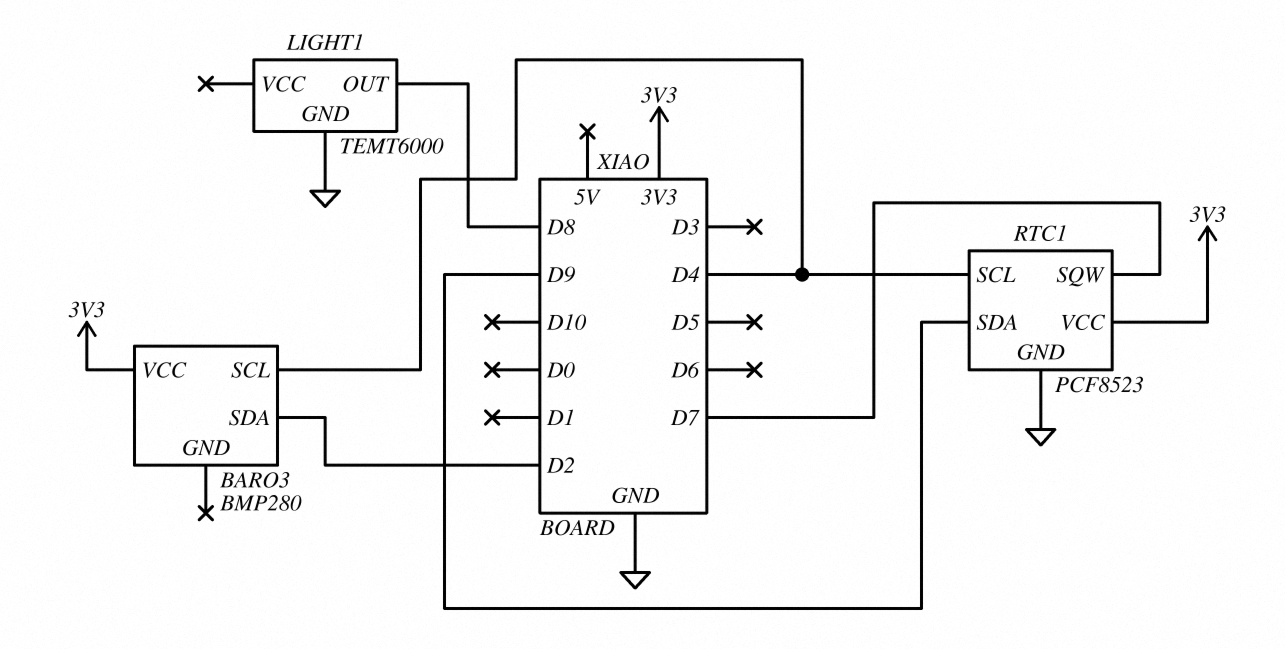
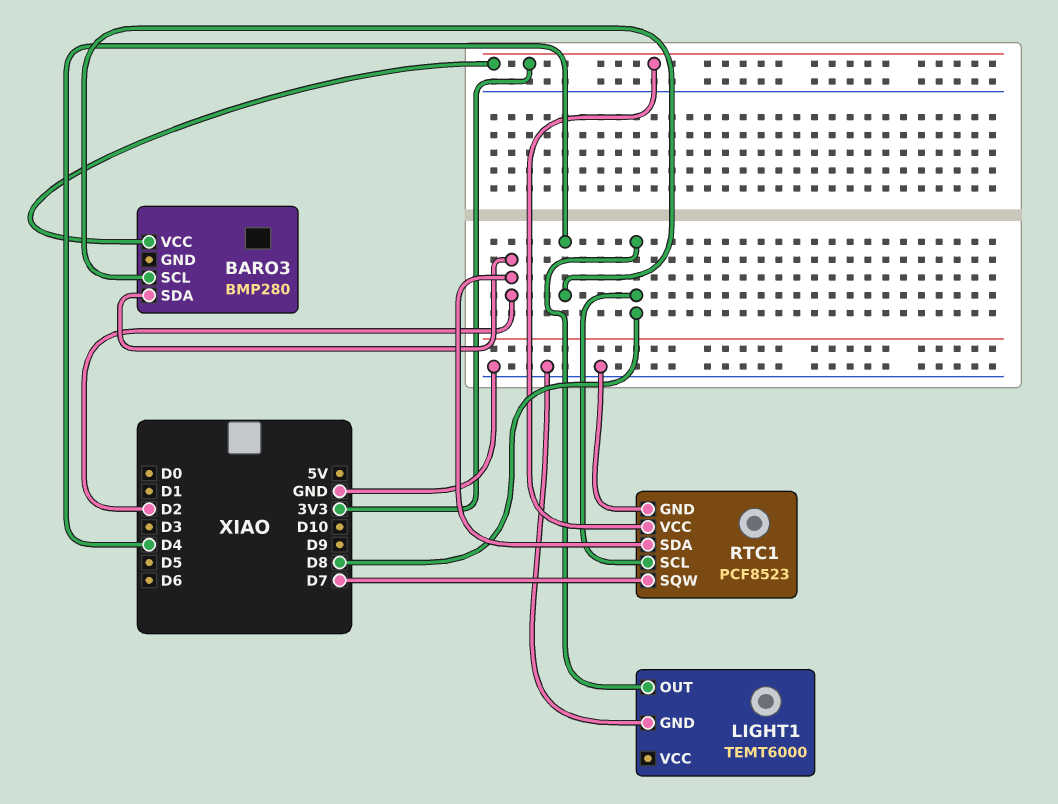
RTC1 pin SCL: D4 -> D8
RTC1 pin SDA: D9 -> D2

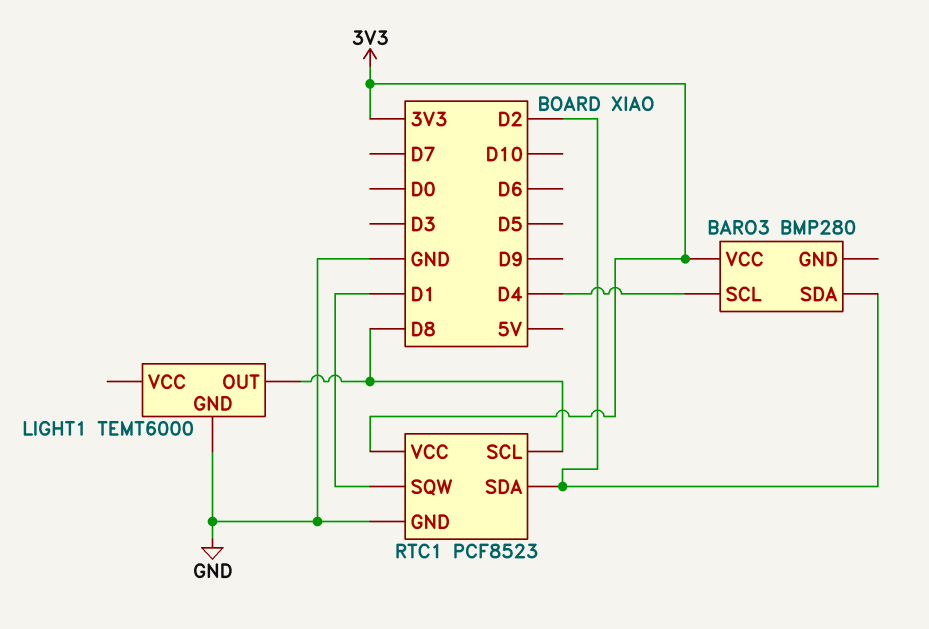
RTC1 pin SQW: D7 -> D1

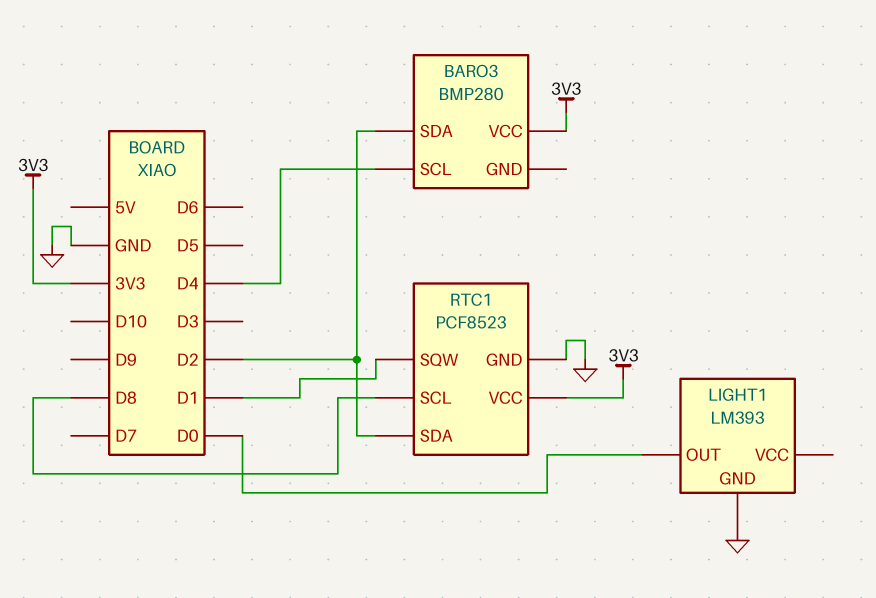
LIGHT1: TEMT6000 -> LM393
LIGHT1 pin OUT: D8 -> D0

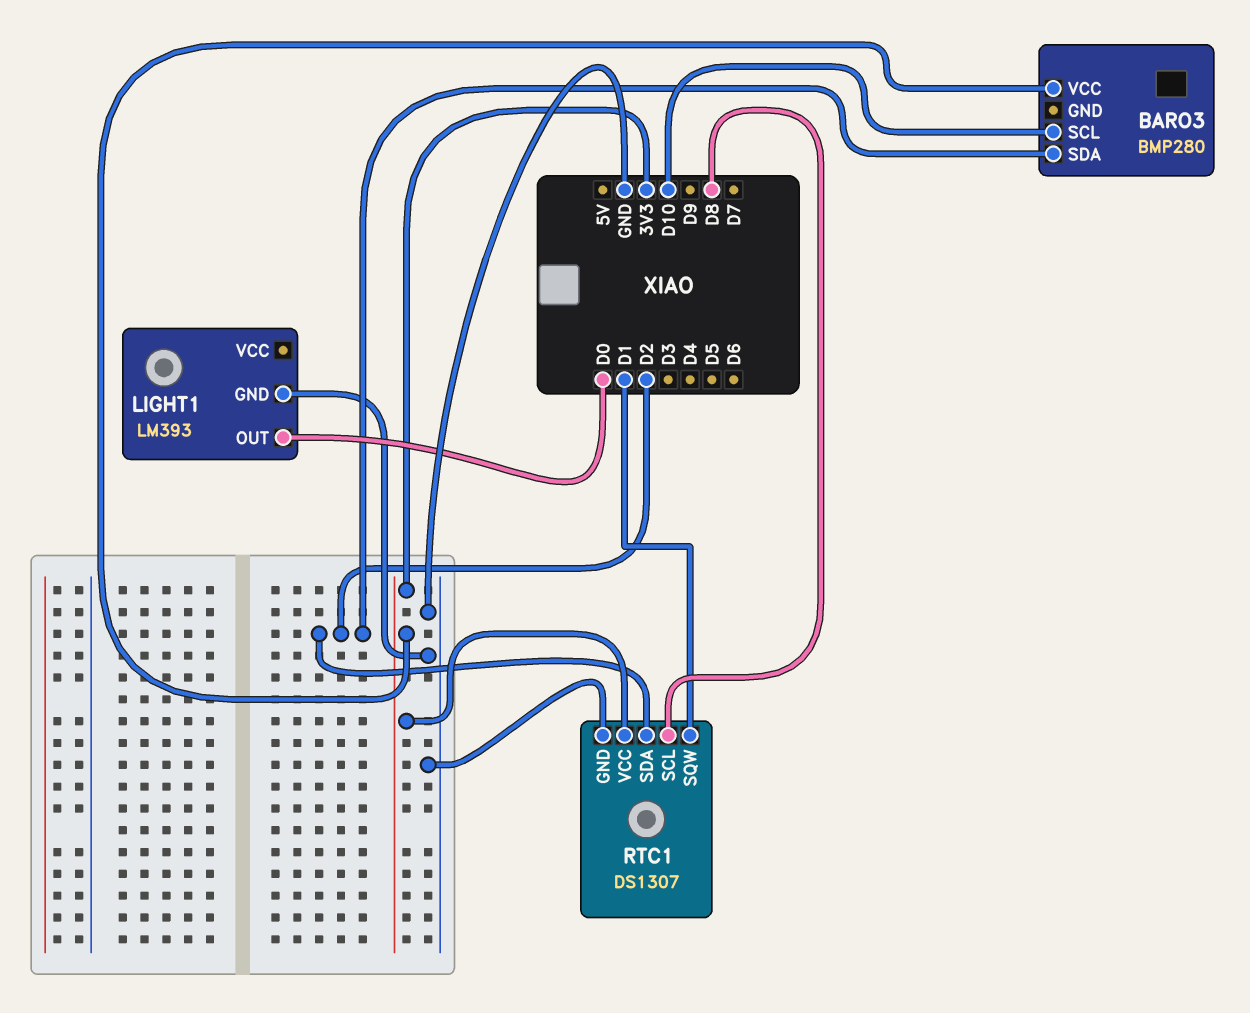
BARO3 pin SCL: D4 -> D10
RTC1: PCF8523 -> DS1307

